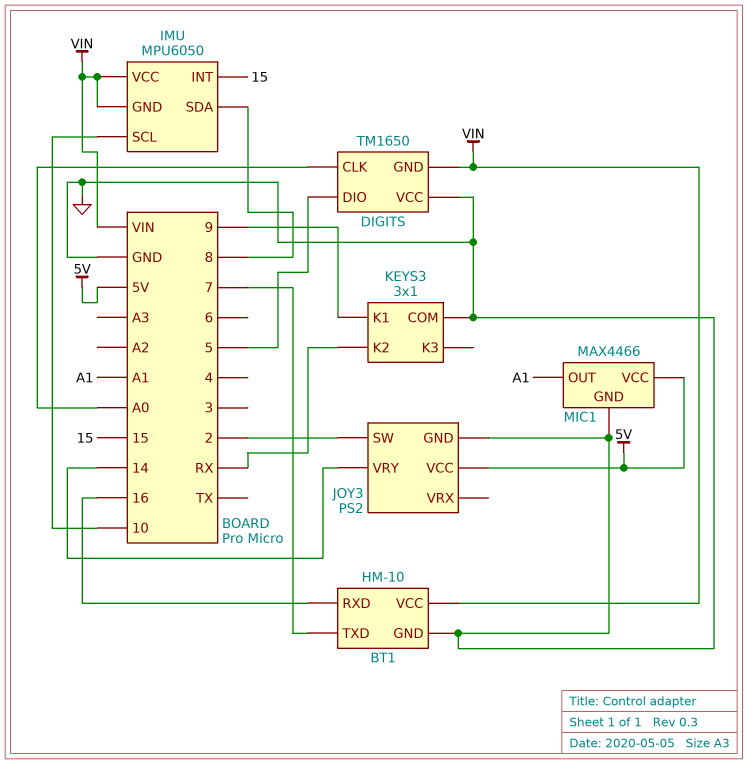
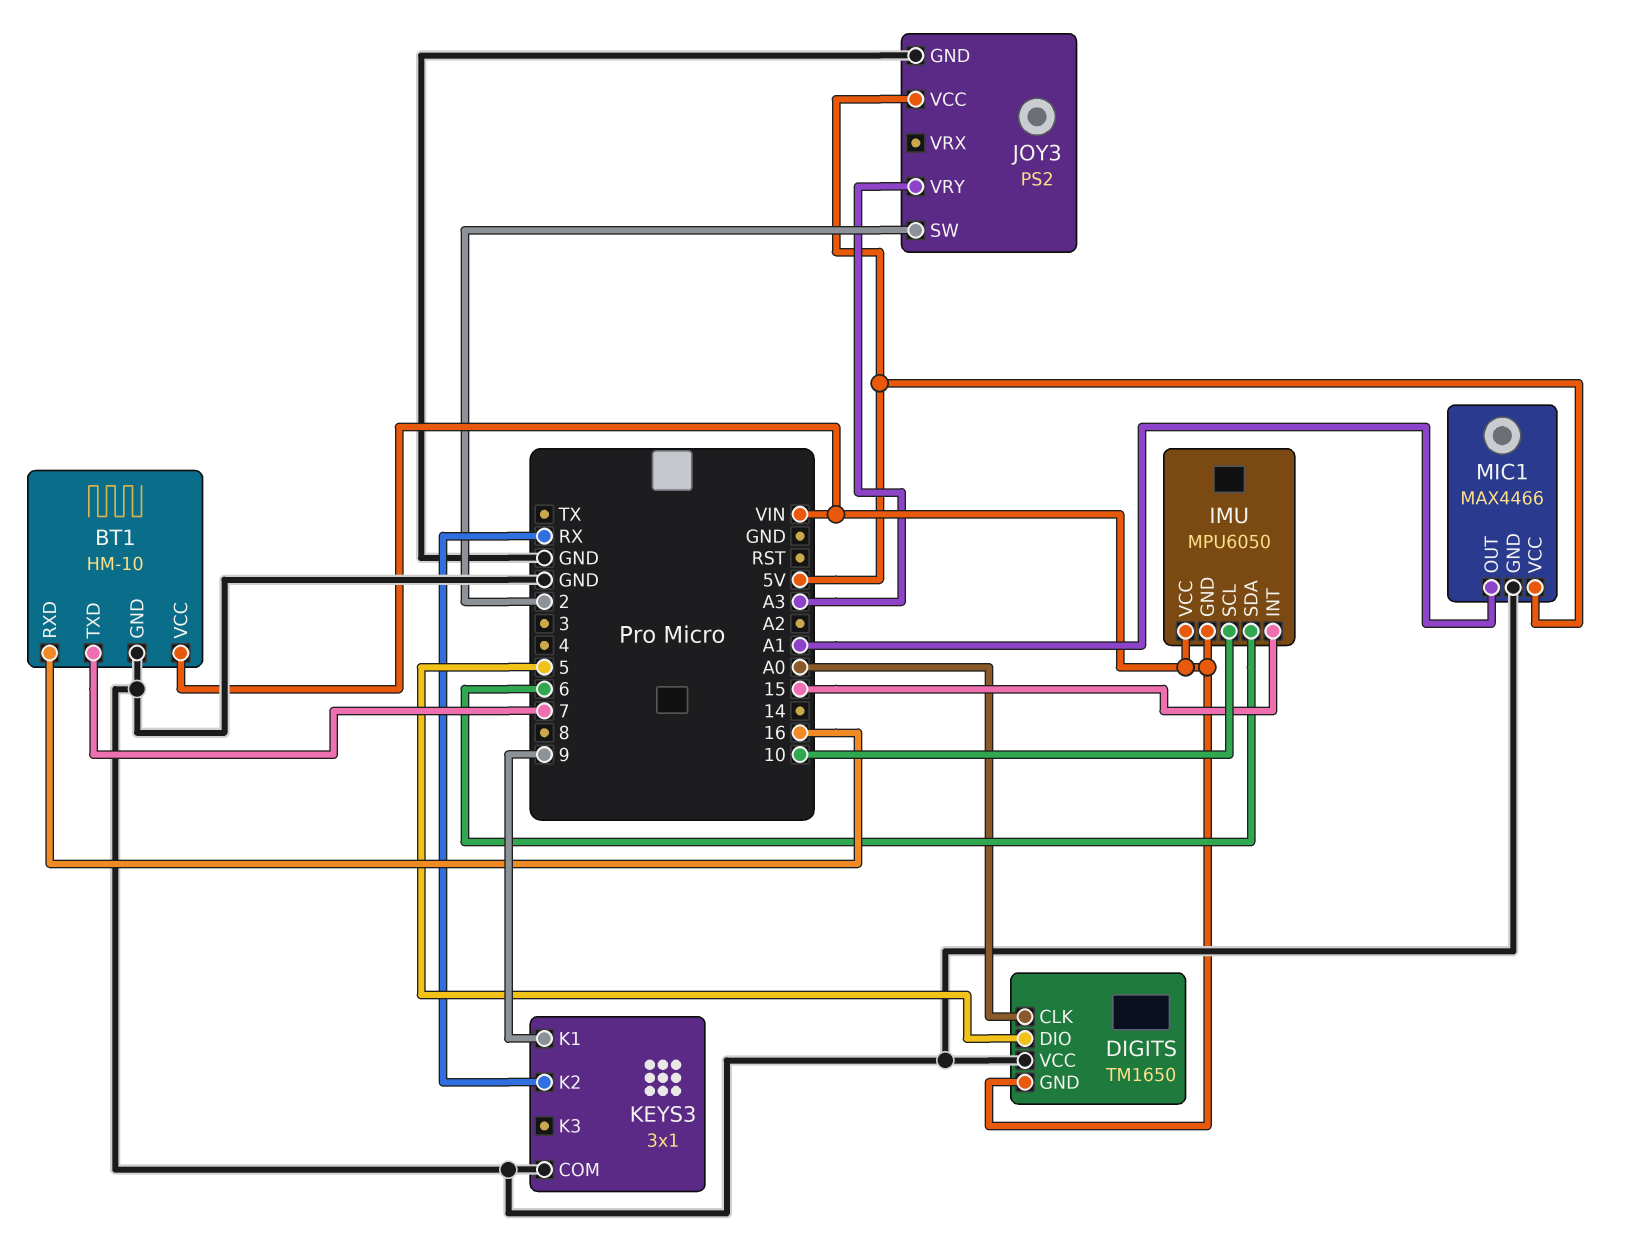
IMU pin SDA: 8 -> 6
JOY3 pin VRY: 14 -> A3

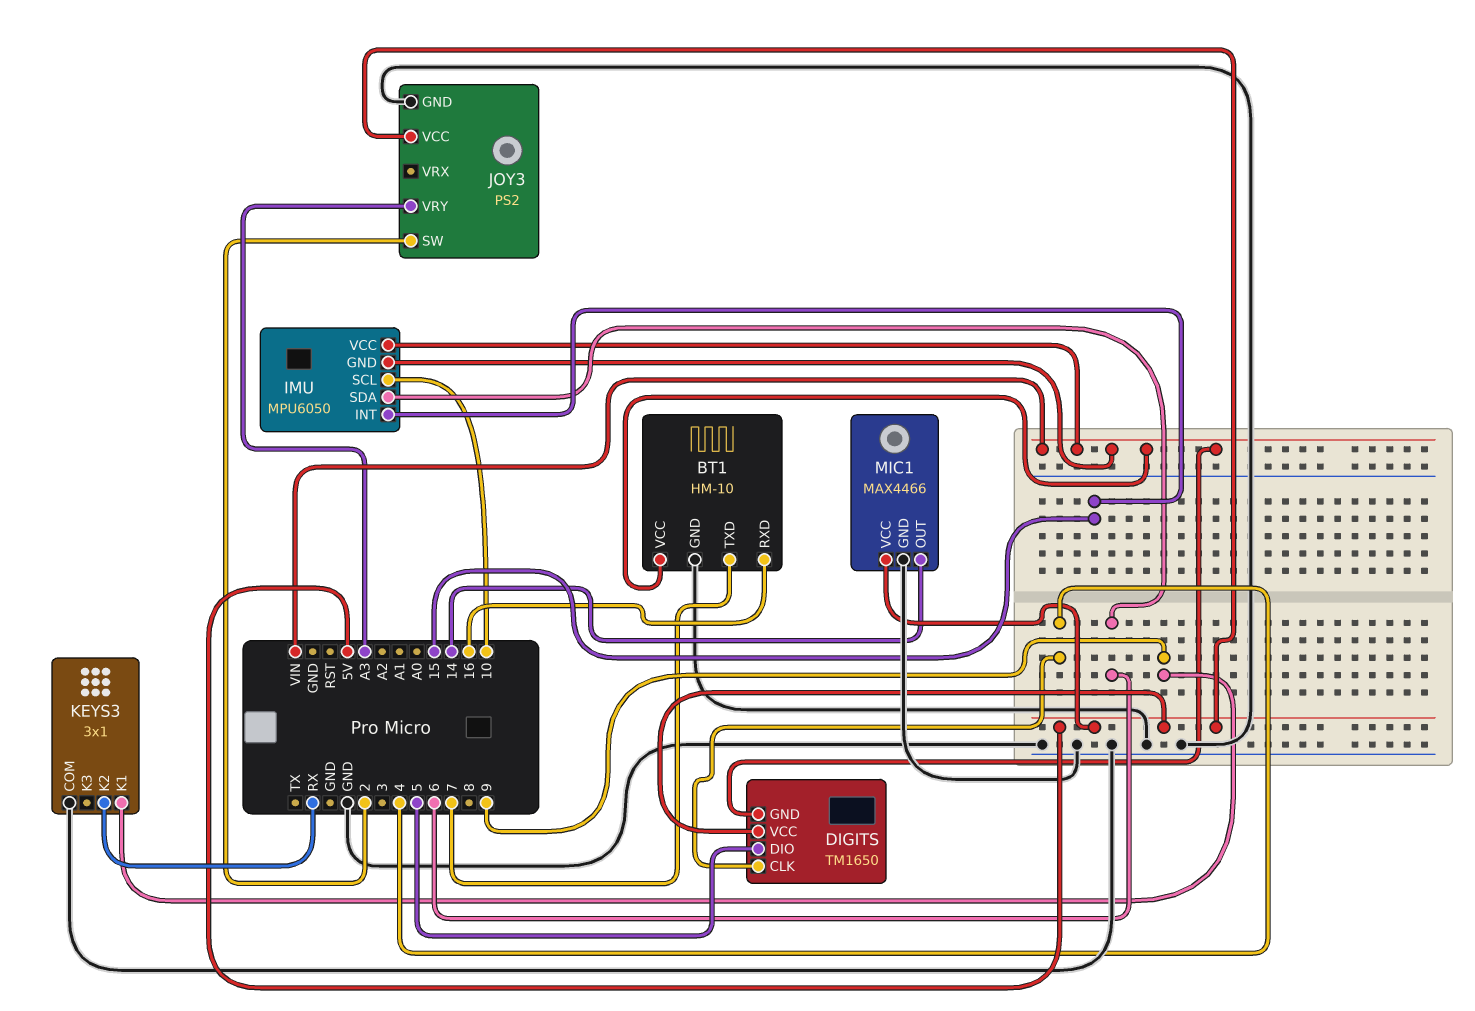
DIGITS pin CLK: A0 -> 4
DIGITS pin VCC: GND -> 5V
MIC1 pin OUT: A1 -> 14

